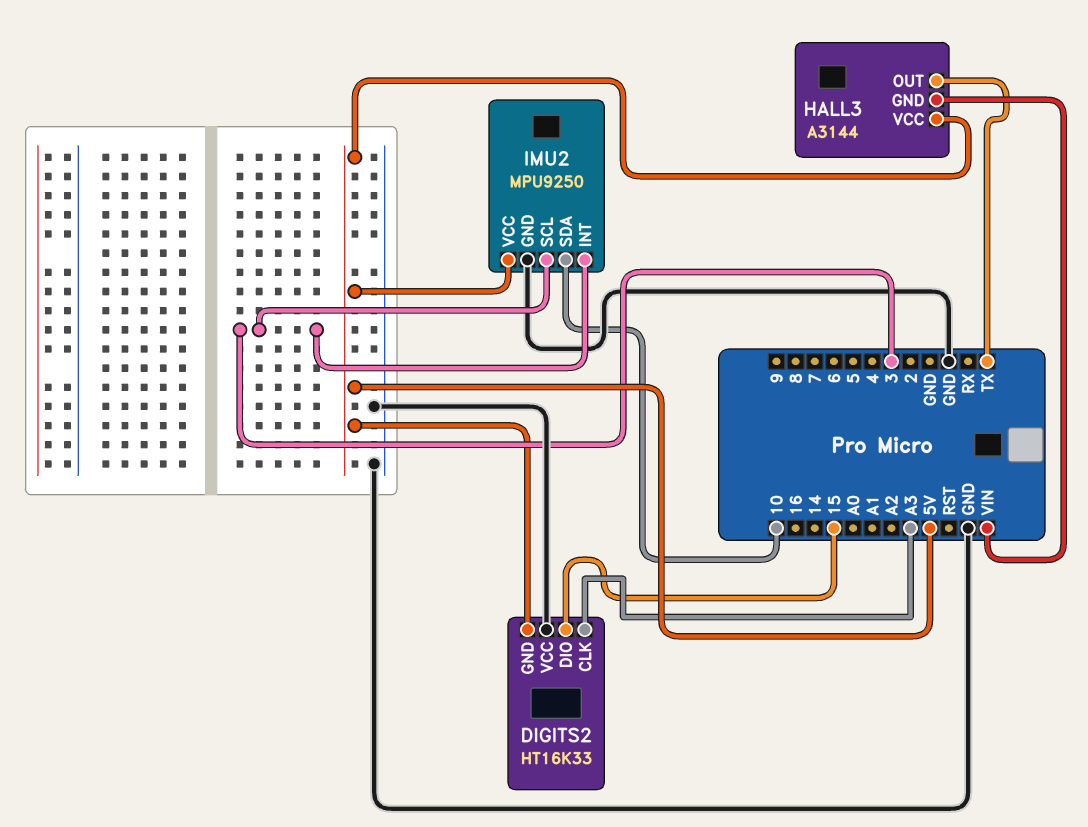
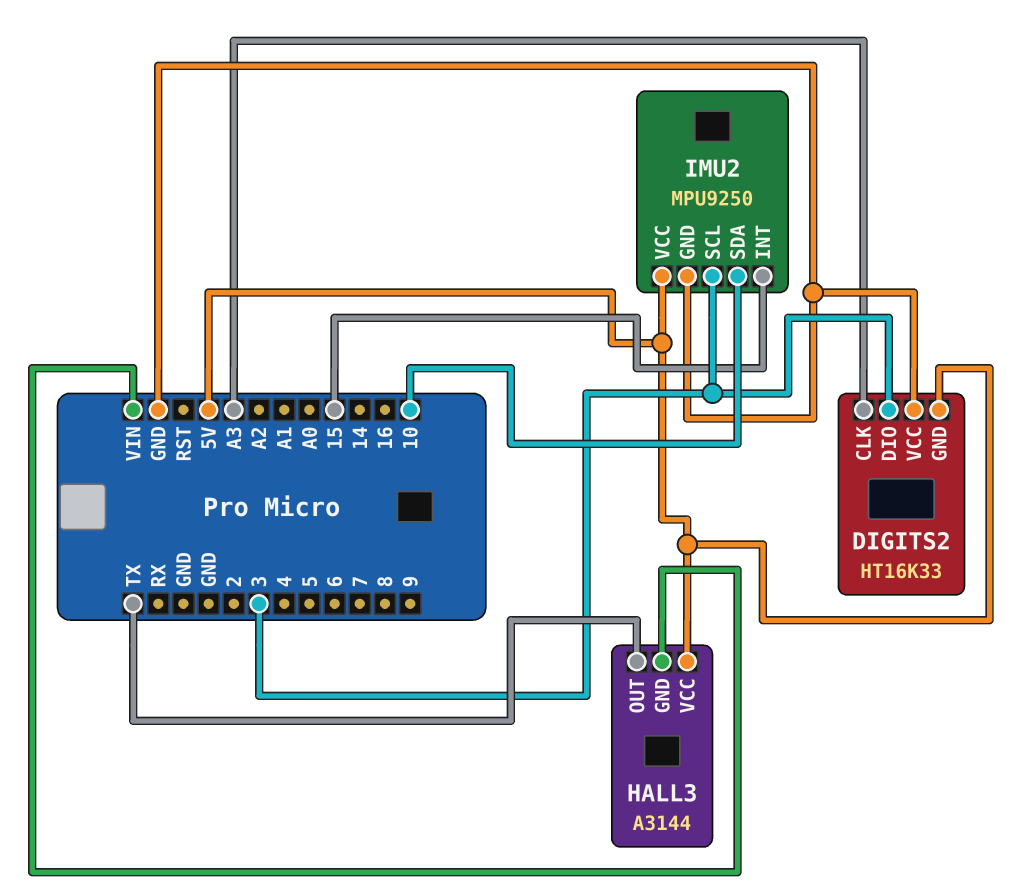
DIGITS2 pin DIO: 15 -> 3
IMU2 pin INT: 3 -> 15

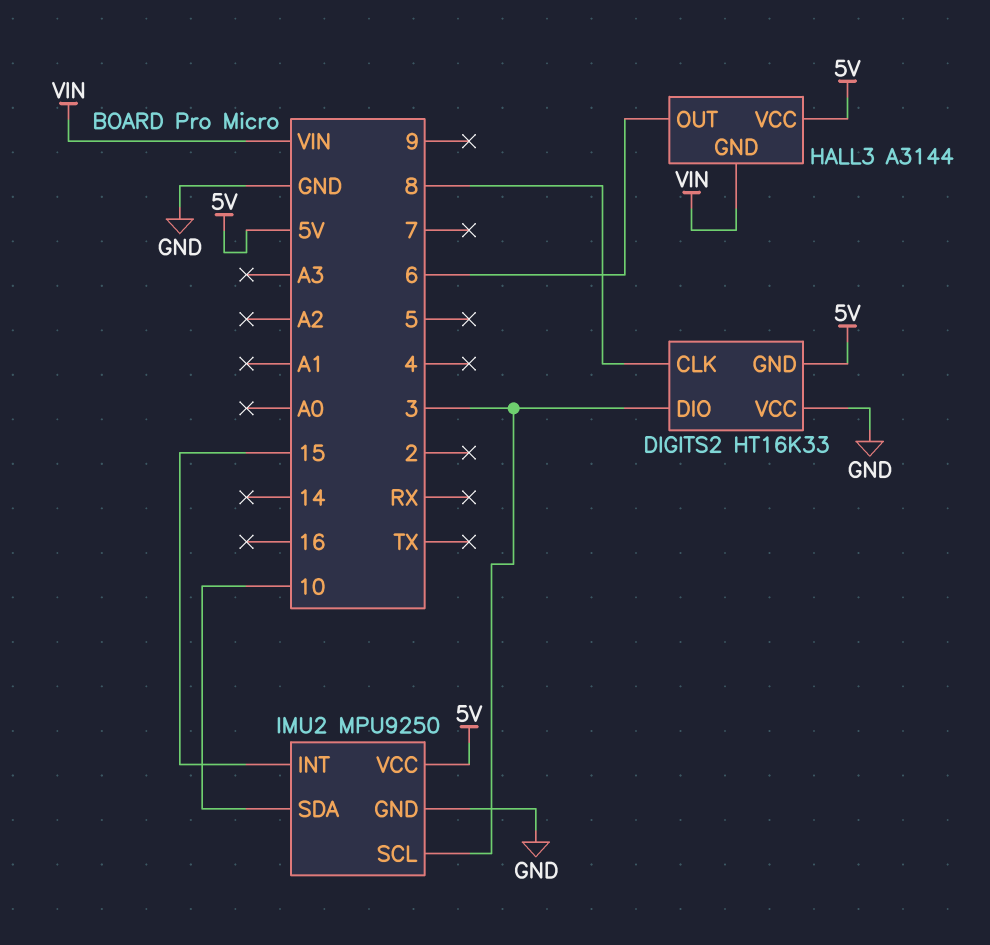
DIGITS2 pin CLK: A3 -> 8
HALL3 pin OUT: TX -> 6

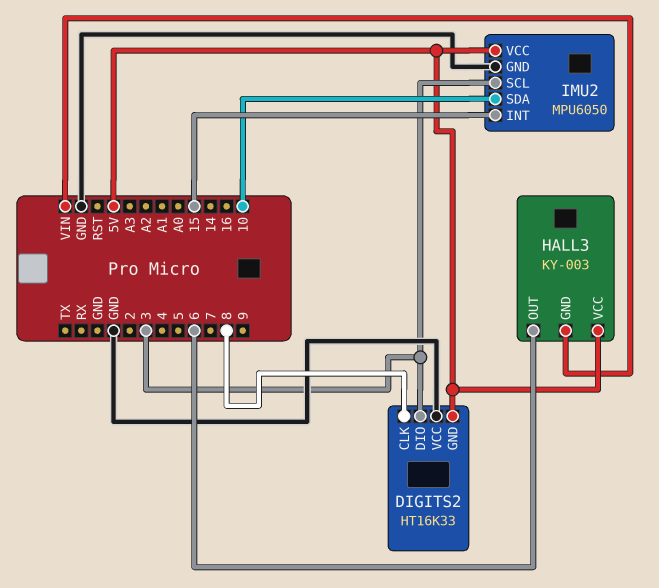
HALL3: A3144 -> KY-003
IMU2: MPU9250 -> MPU6050

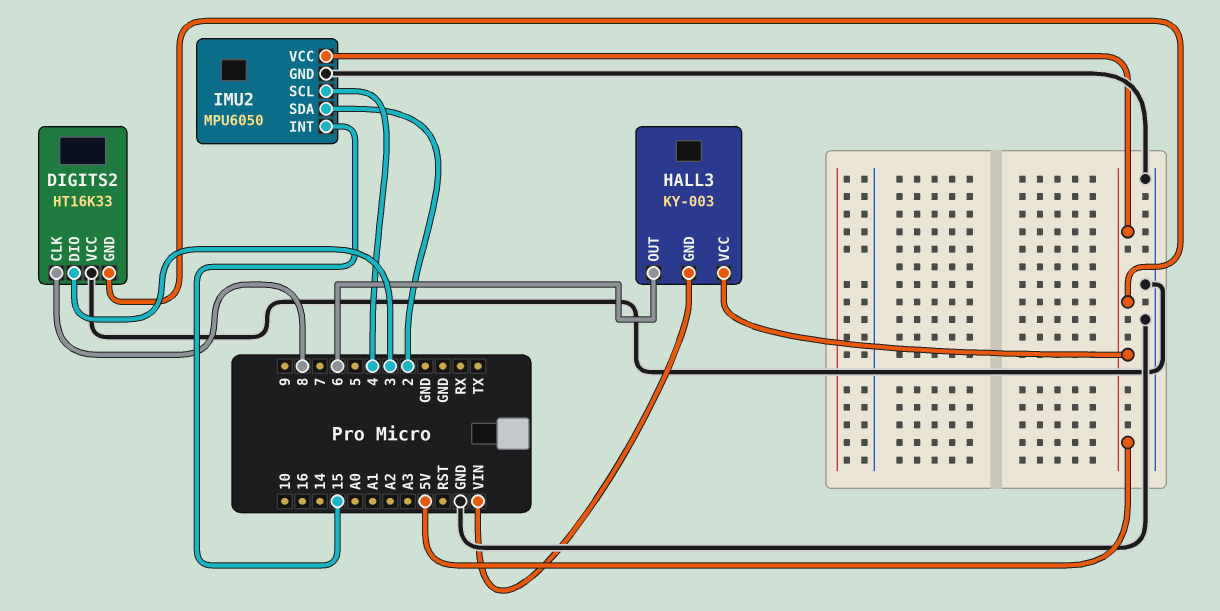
IMU2 pin SCL: 3 -> 4
IMU2 pin SDA: 10 -> 2

